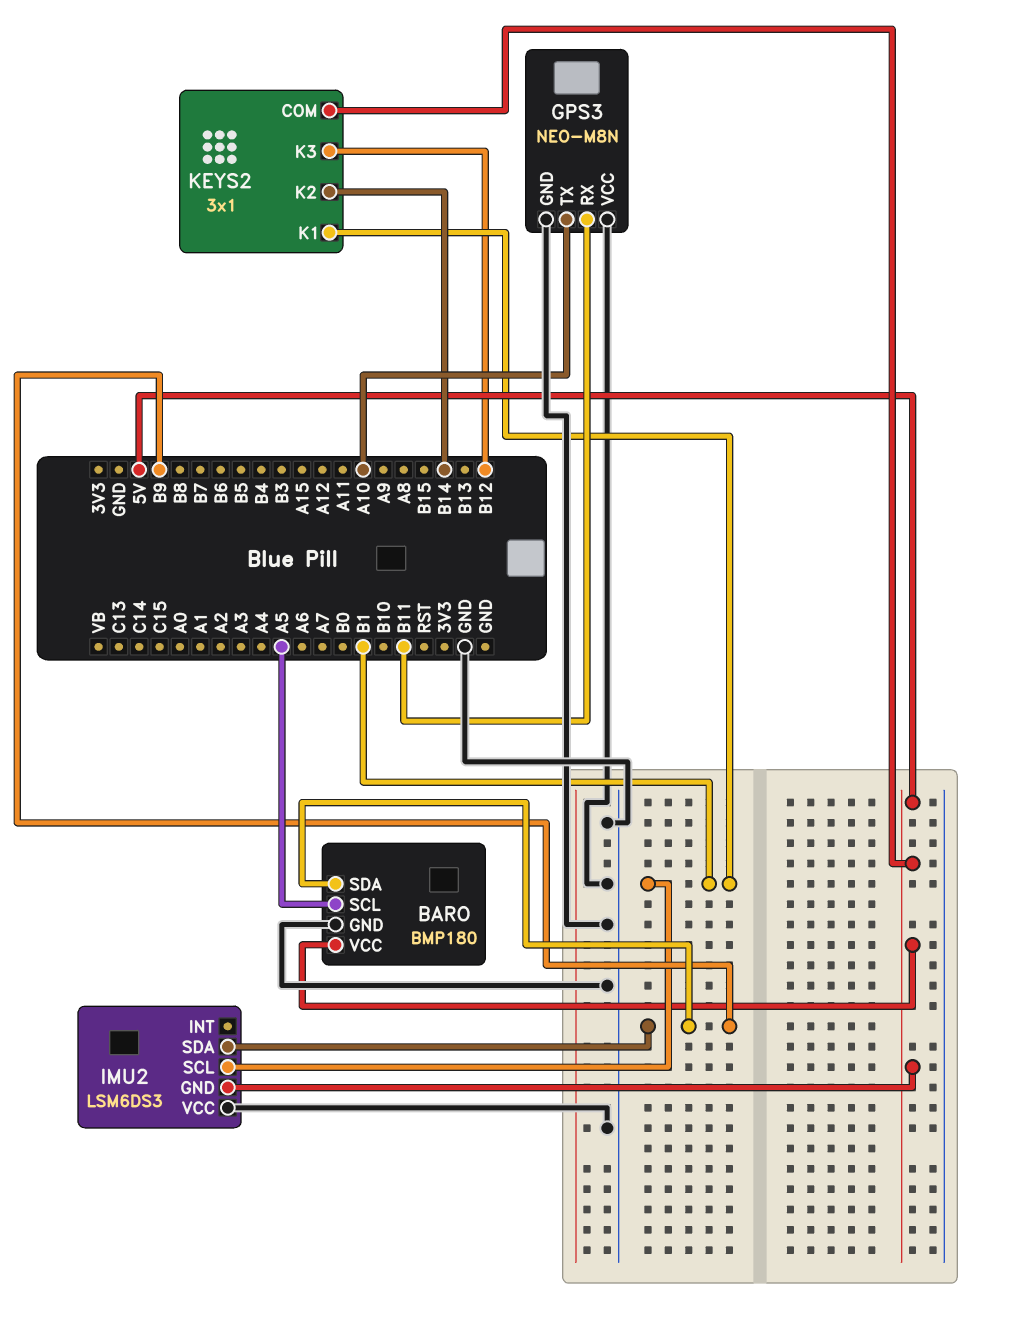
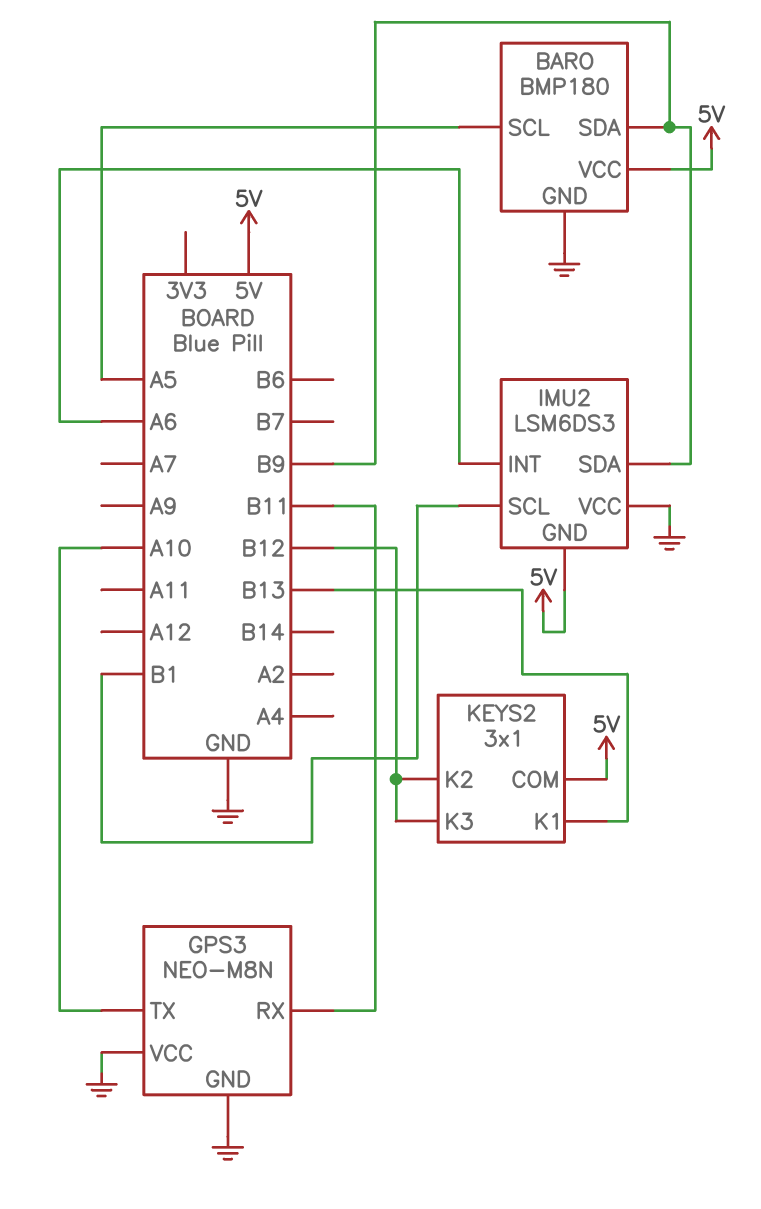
IMU2 pin INT: none -> A6
KEYS2 pin K1: B1 -> B13
KEYS2 pin K2: B14 -> B12

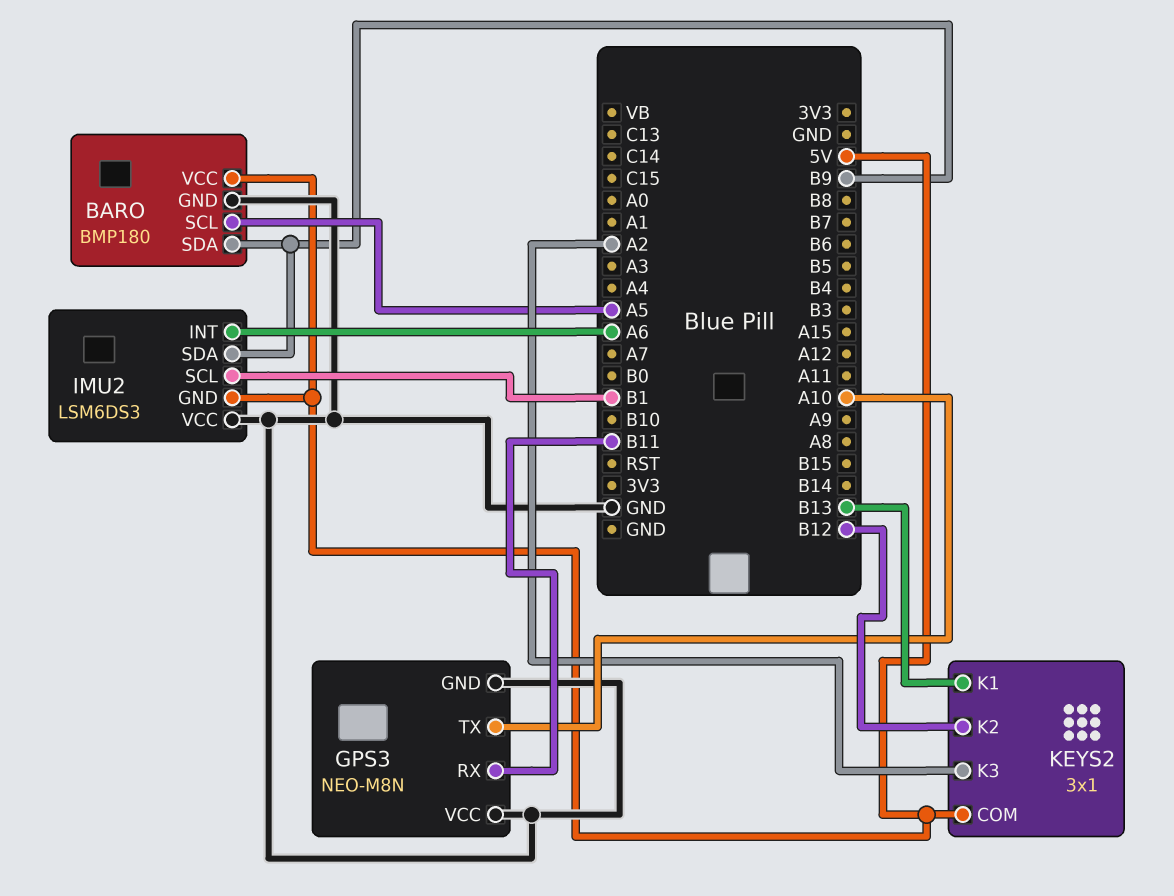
KEYS2 pin K3: B12 -> A2

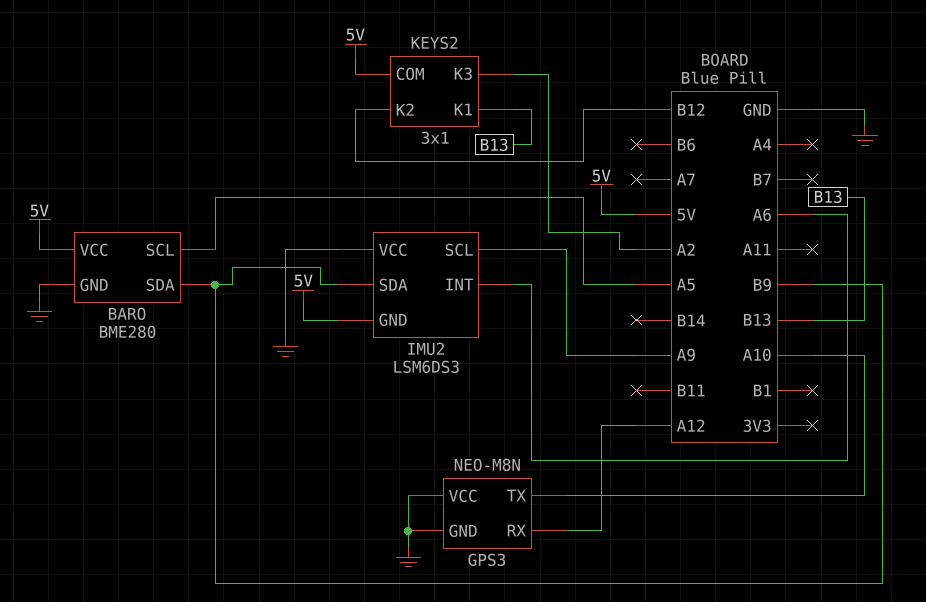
BARO: BMP180 -> BME280
GPS3 pin RX: B11 -> A12
IMU2 pin SCL: B1 -> A9

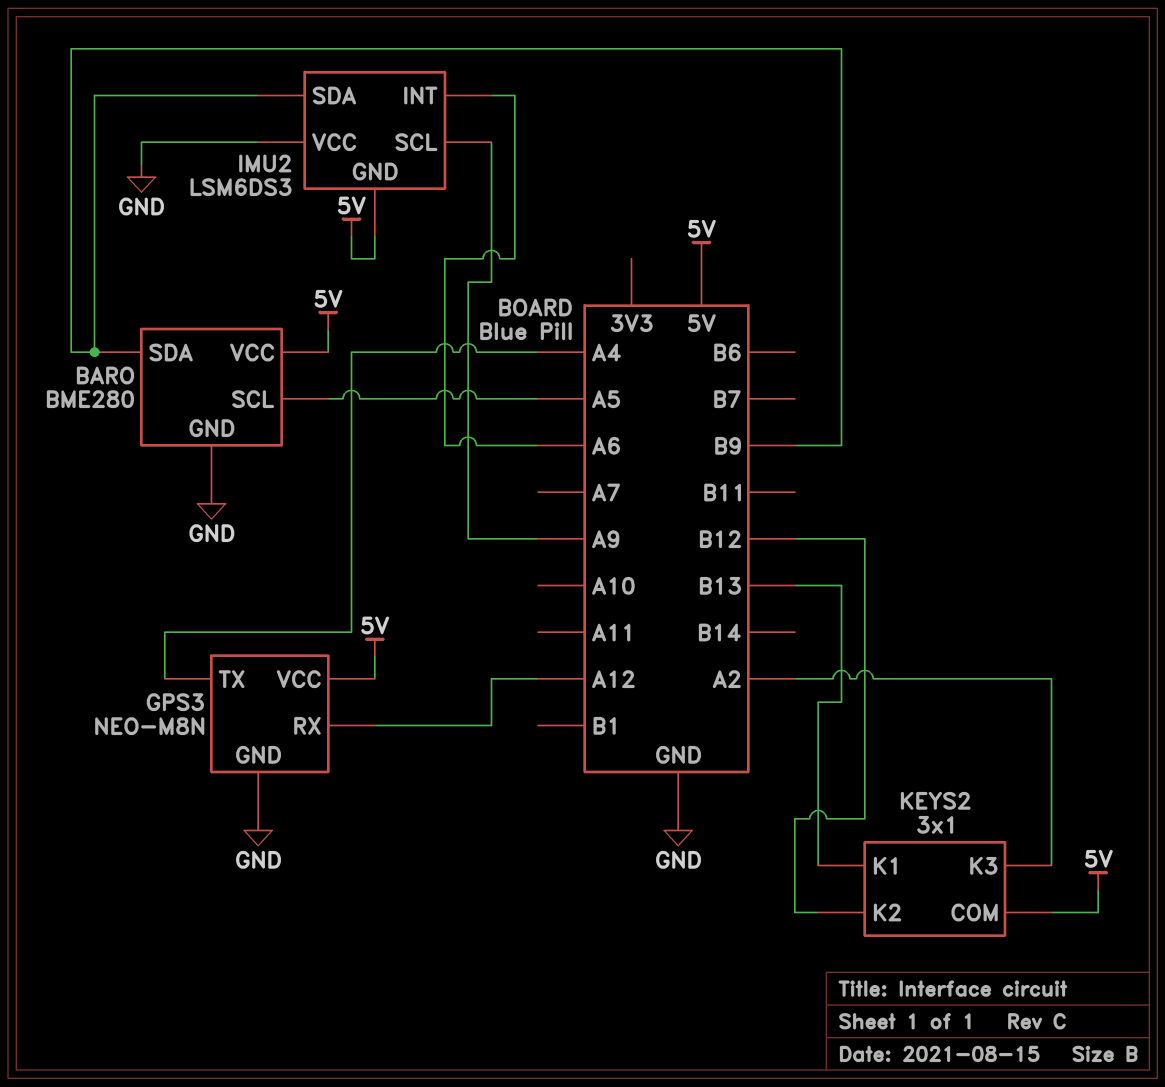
GPS3 pin TX: A10 -> A4
GPS3 pin VCC: GND -> 5V

